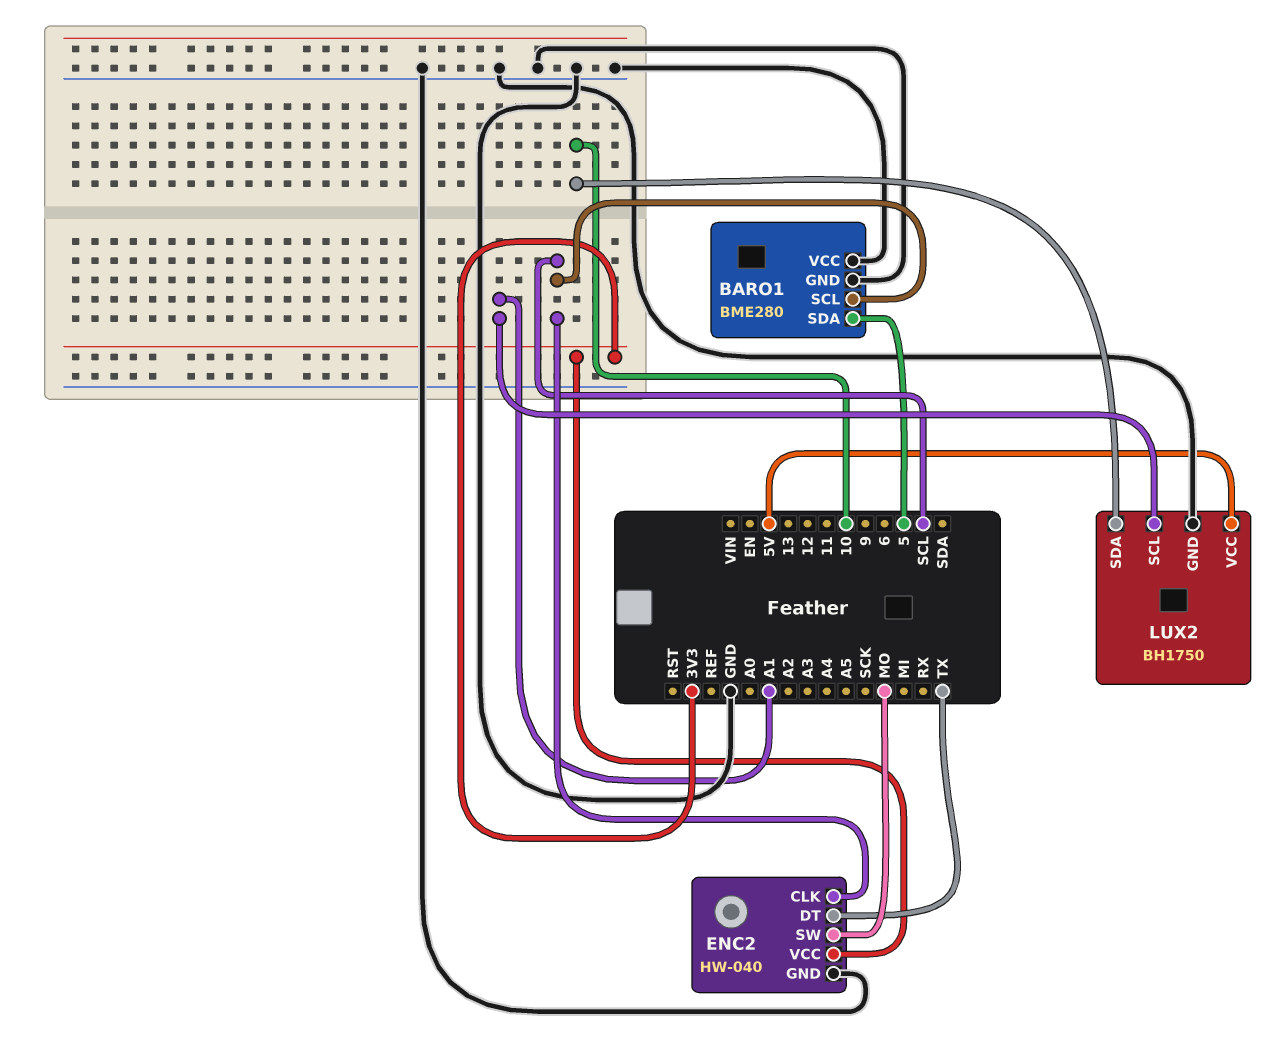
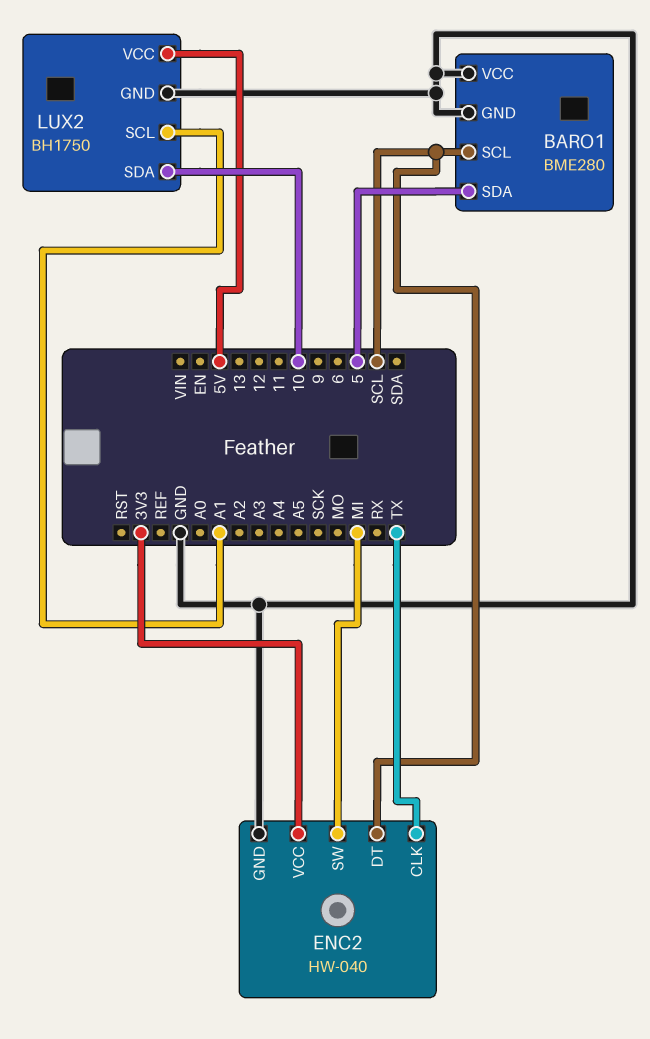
ENC2 pin CLK: SCL -> TX
ENC2 pin DT: TX -> SCL
ENC2 pin SW: MO -> MI

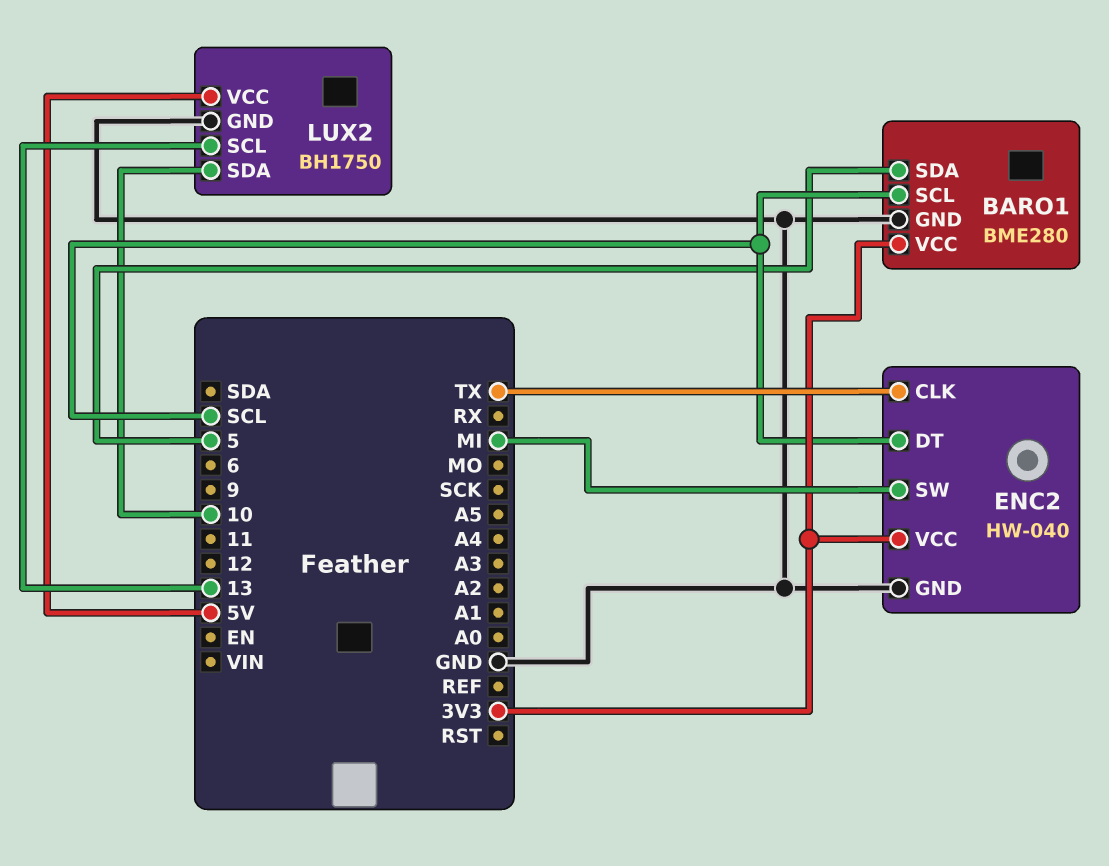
BARO1 pin VCC: GND -> 3V3
LUX2 pin SCL: A1 -> 13

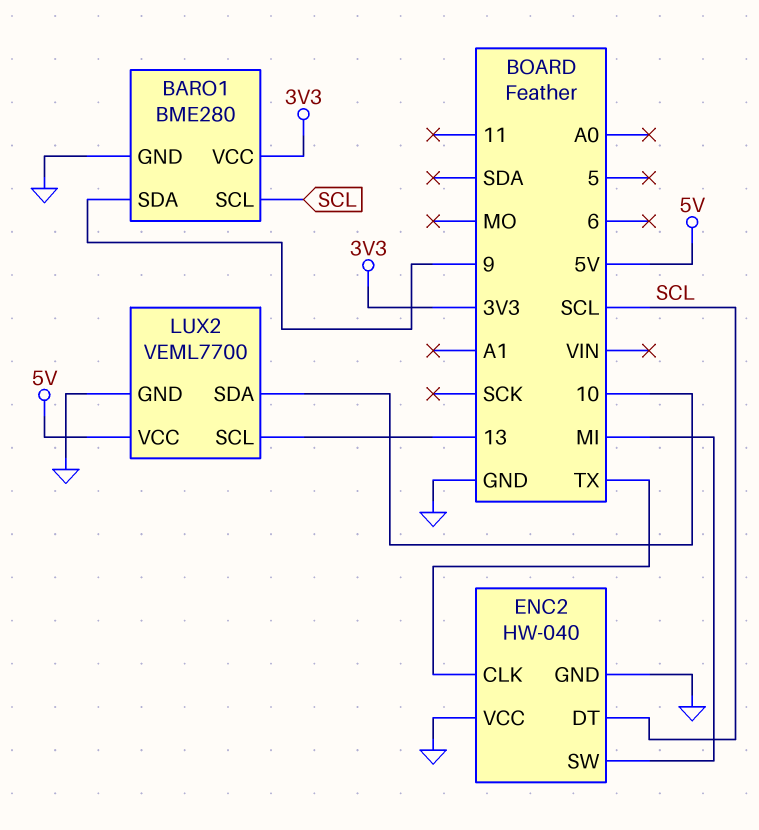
BARO1 pin SDA: 5 -> 9
ENC2 pin VCC: 3V3 -> GND
LUX2: BH1750 -> VEML7700

